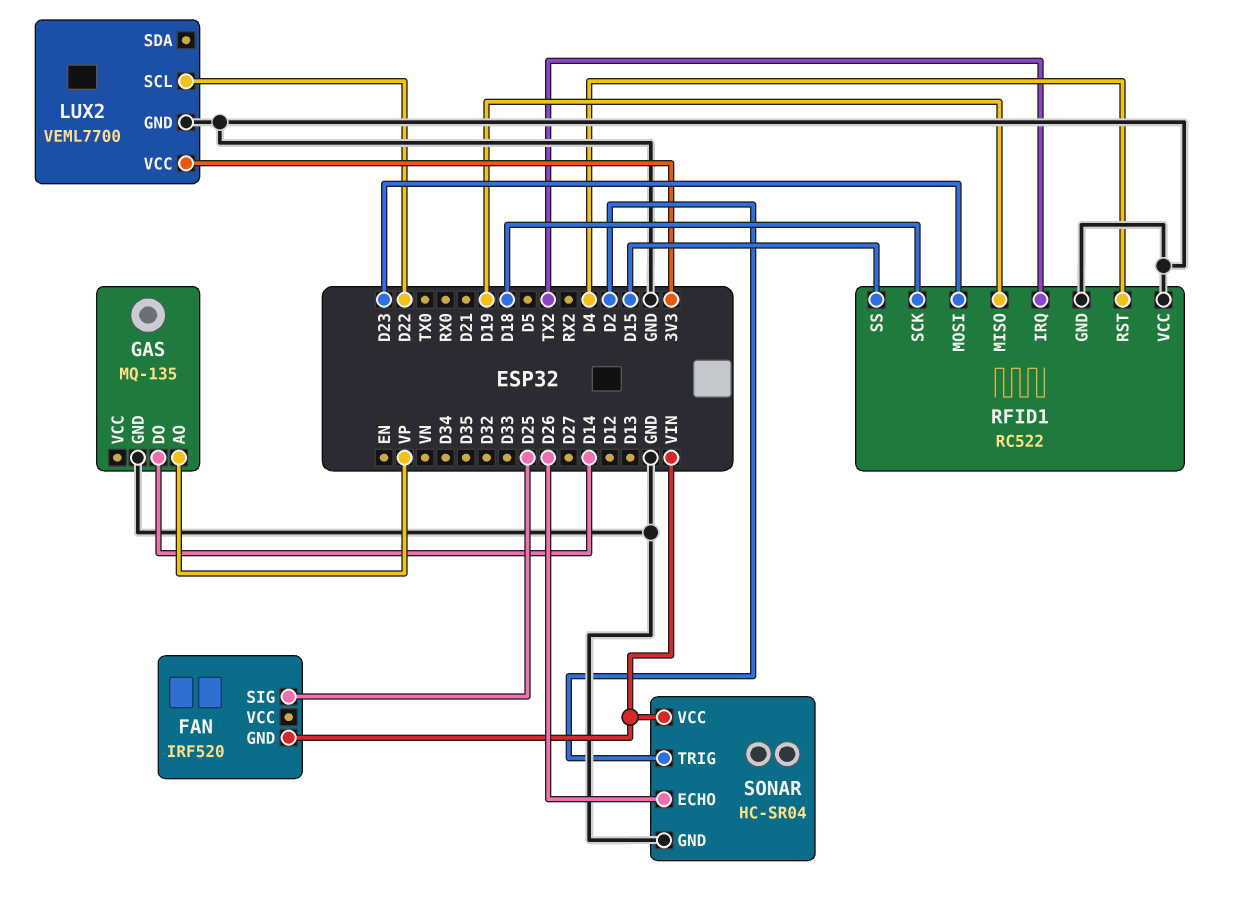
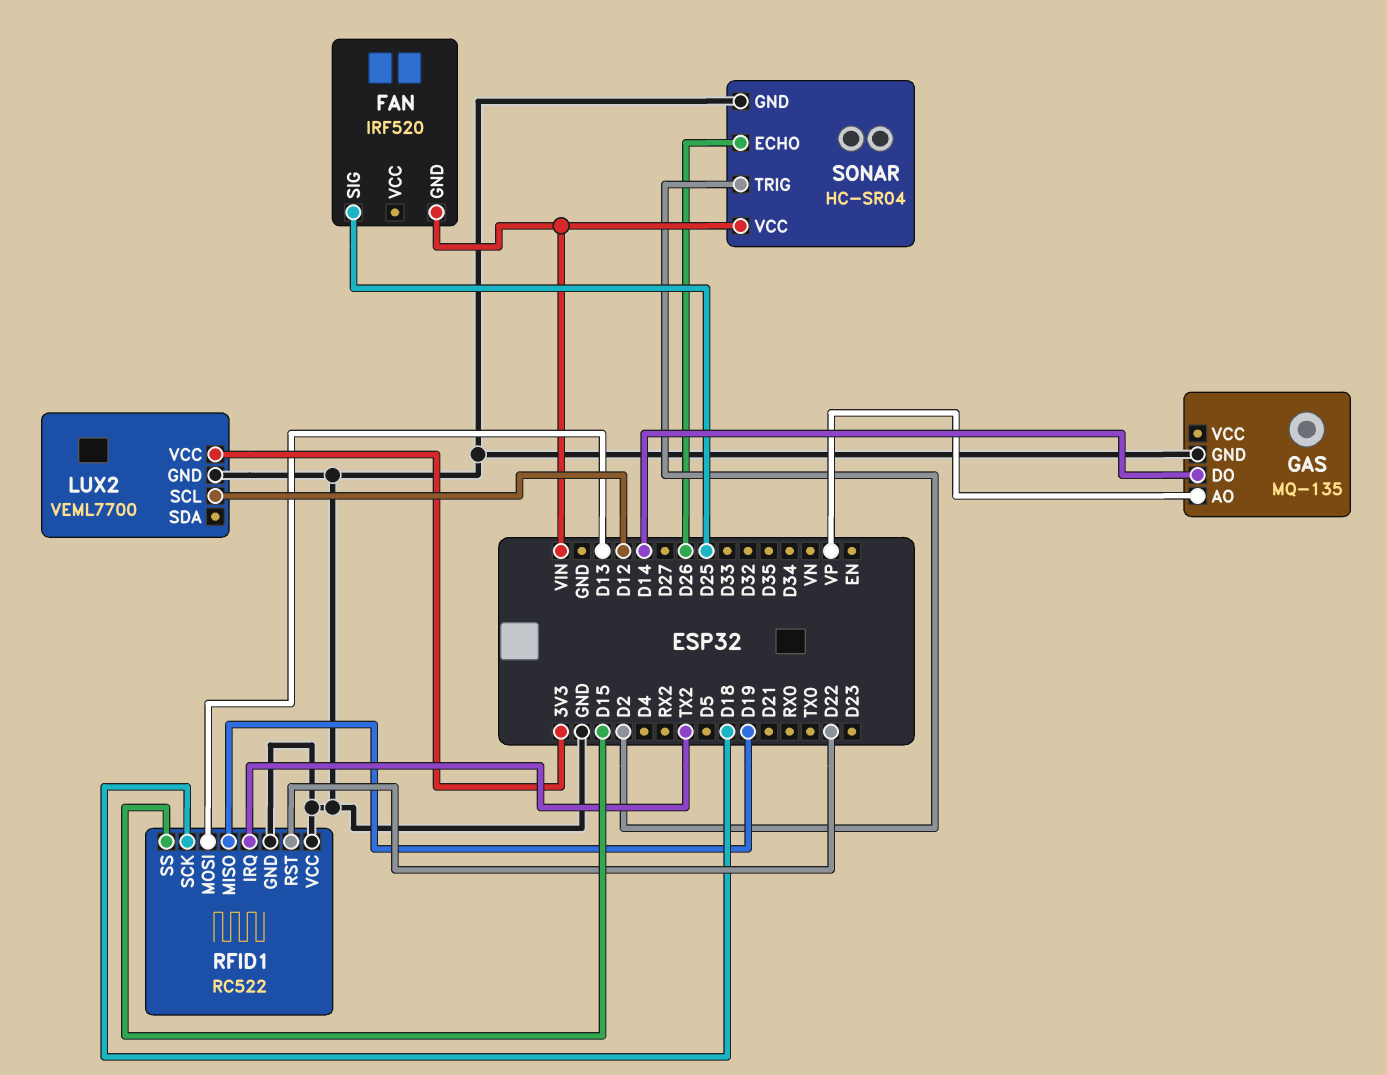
LUX2 pin SCL: D22 -> D12
RFID1 pin MOSI: D23 -> D13
RFID1 pin RST: D4 -> D22

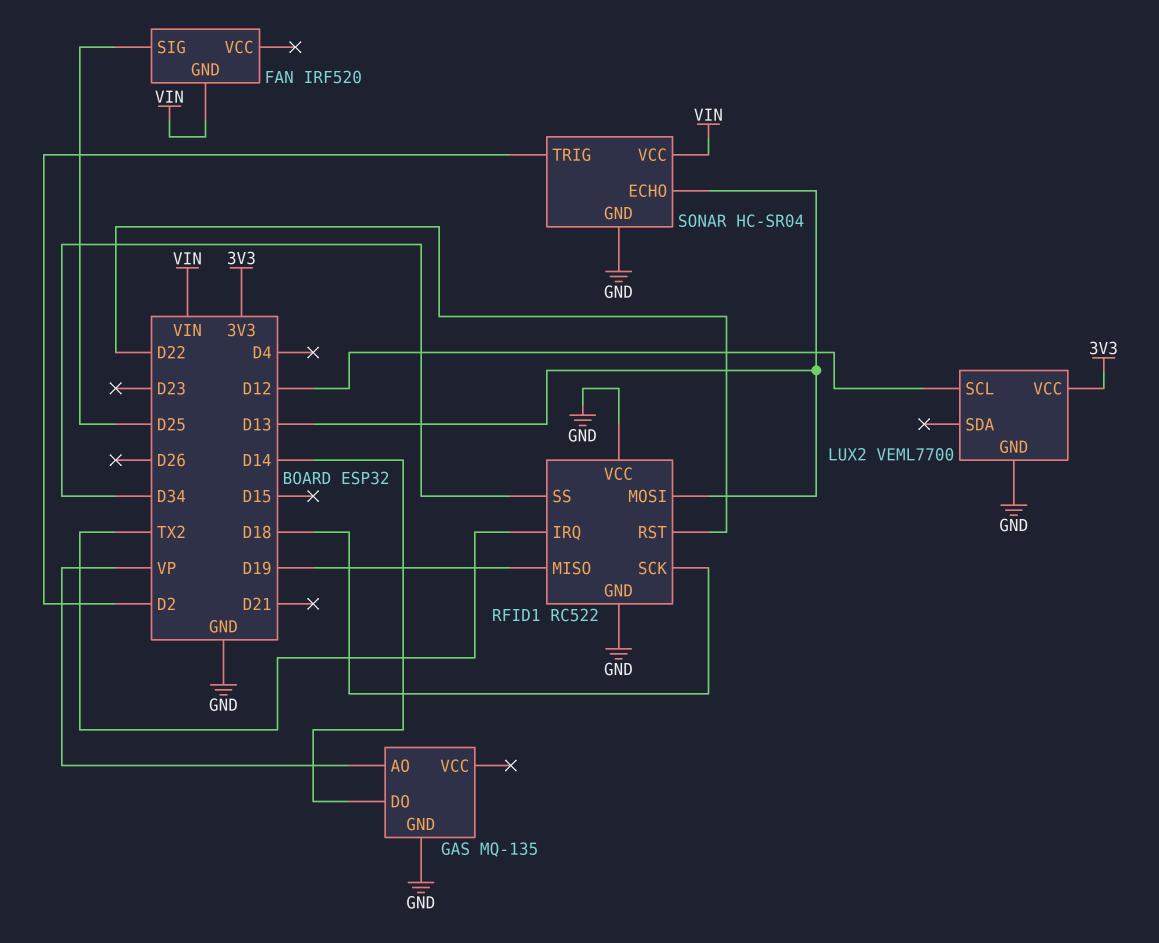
RFID1 pin SS: D15 -> D34
SONAR pin ECHO: D26 -> D13

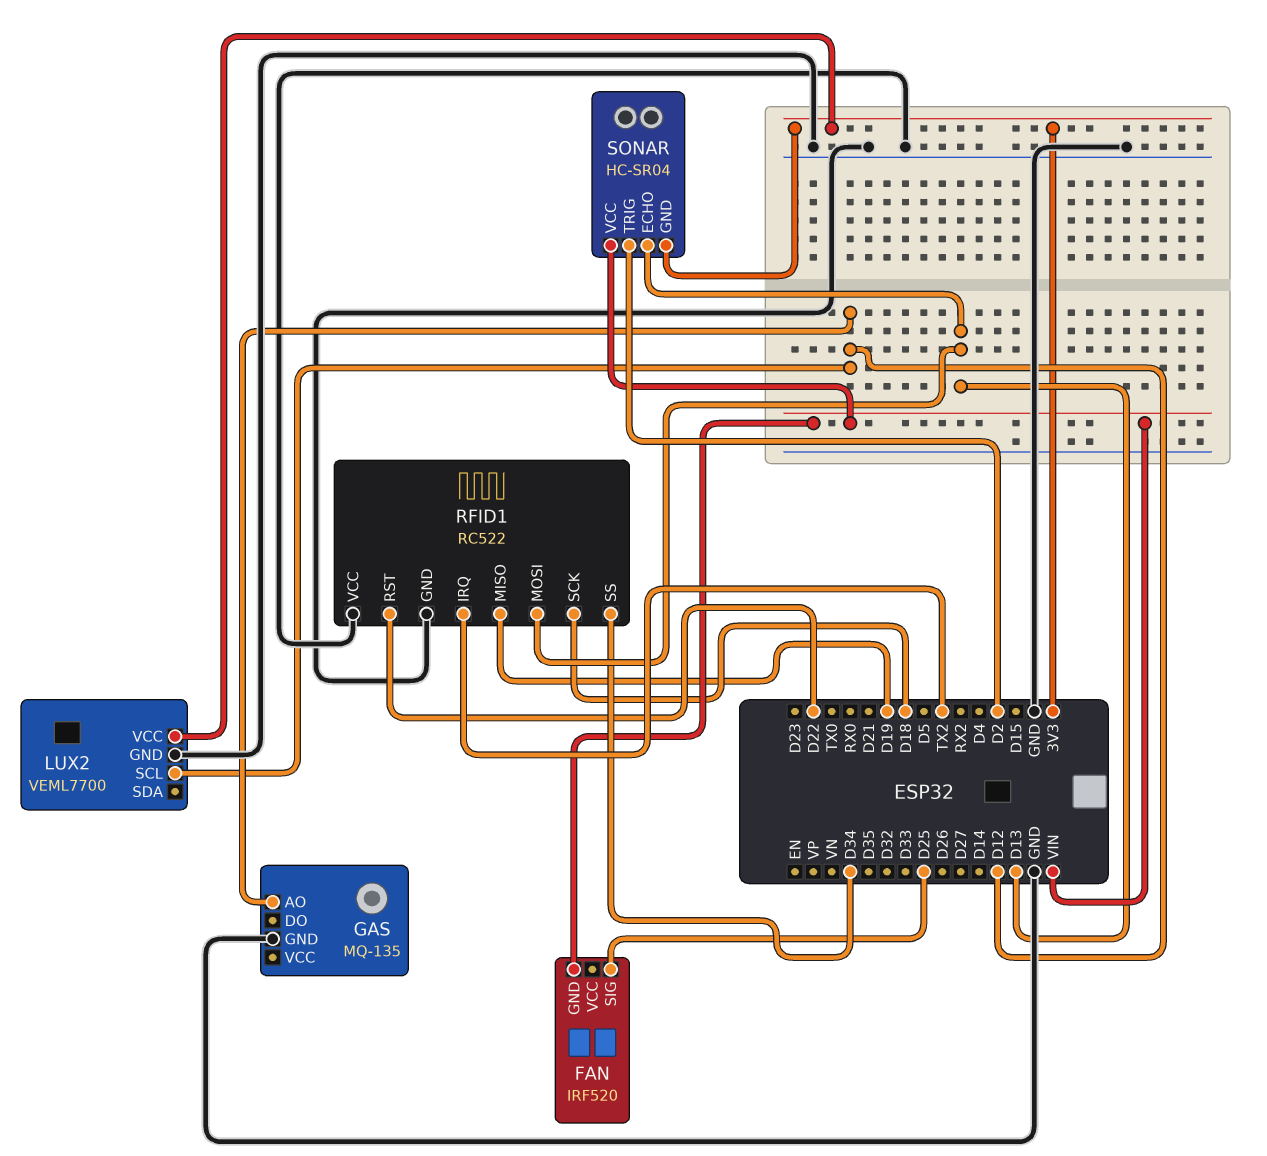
GAS pin AO: VP -> D12
GAS pin DO: D14 -> none
SONAR pin GND: GND -> 3V3

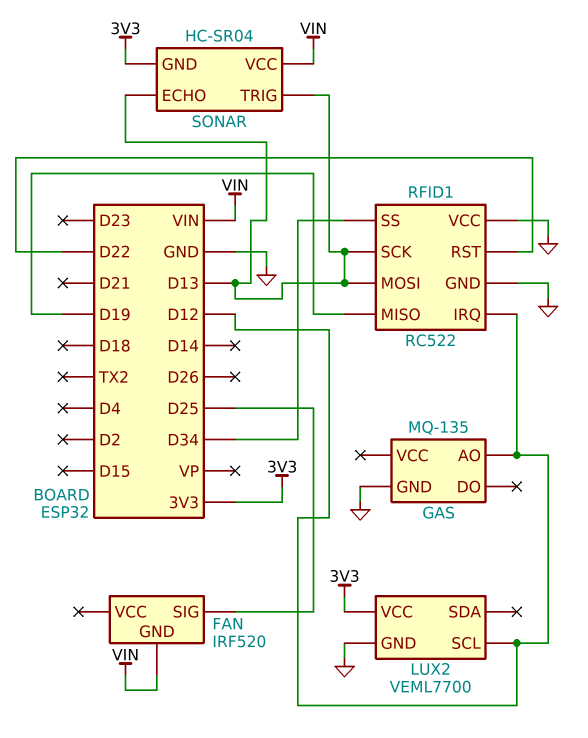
RFID1 pin IRQ: TX2 -> D12
RFID1 pin SCK: D18 -> D13
SONAR pin TRIG: D2 -> D13

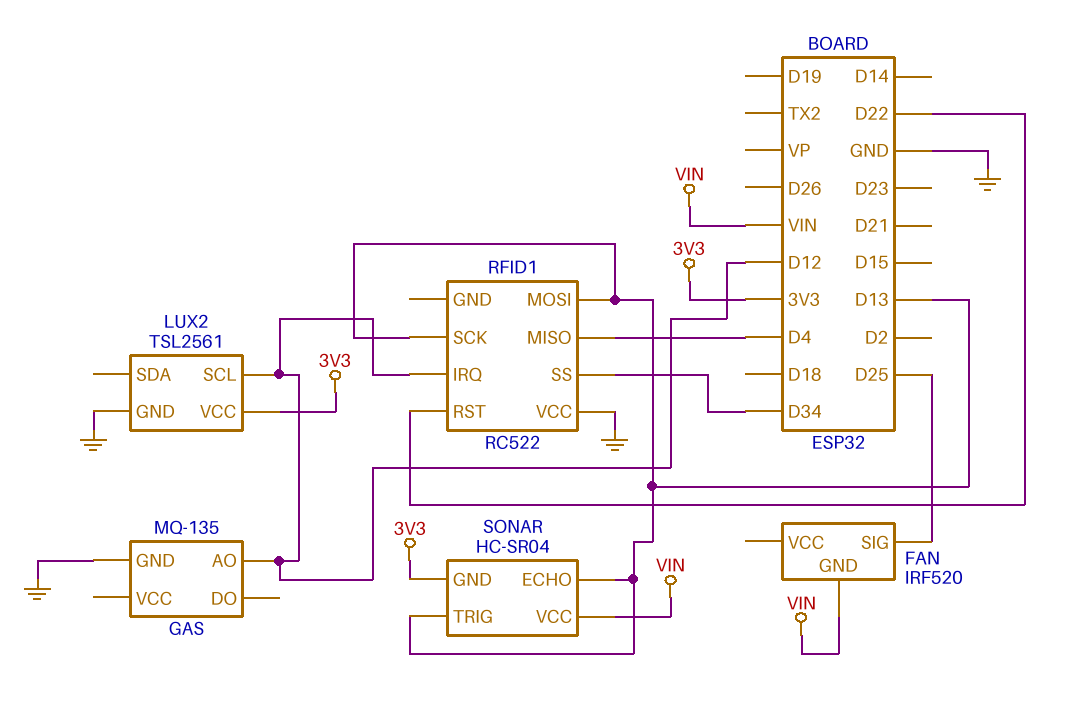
LUX2: VEML7700 -> TSL2561
RFID1 pin GND: GND -> none
RFID1 pin MISO: D19 -> D4

